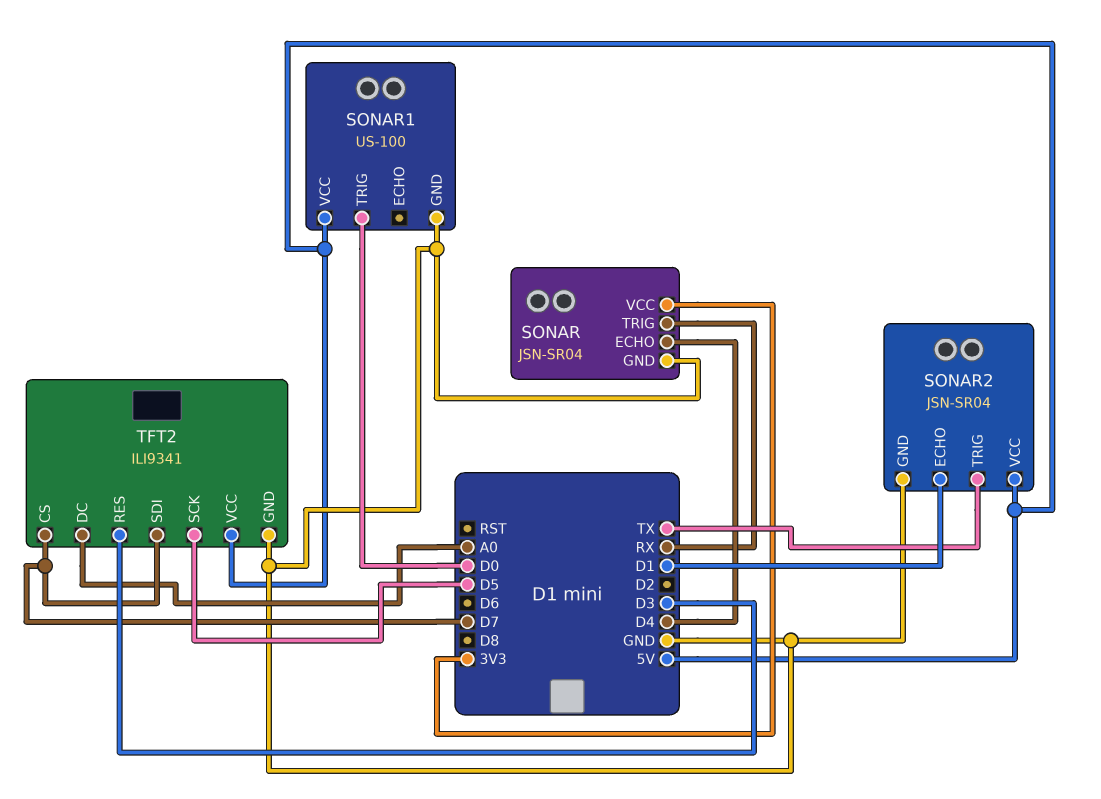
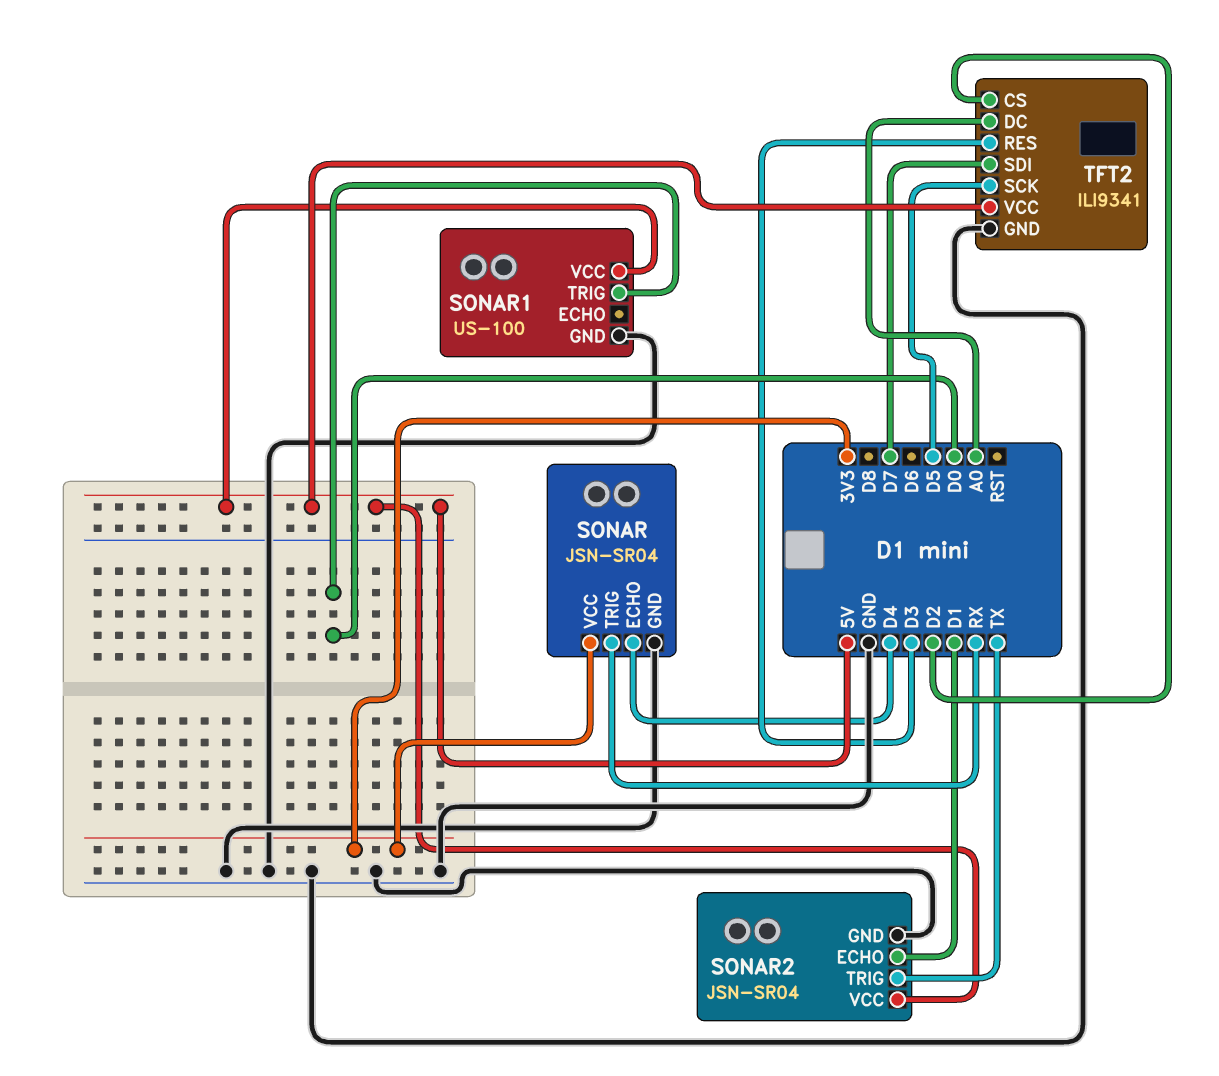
TFT2 pin CS: D7 -> D2

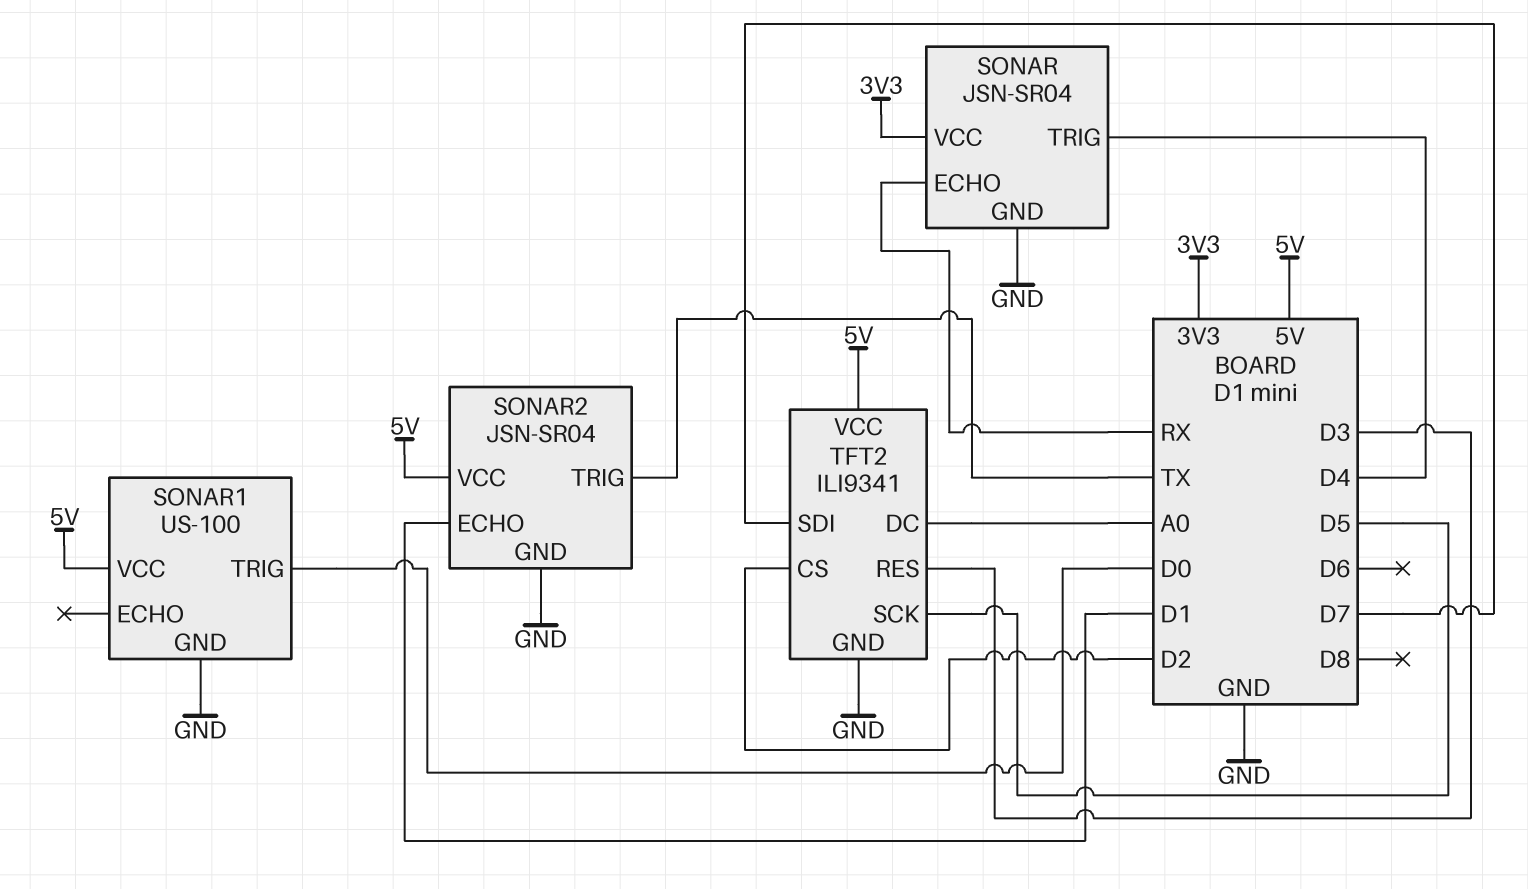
SONAR pin ECHO: D4 -> RX
SONAR pin TRIG: RX -> D4

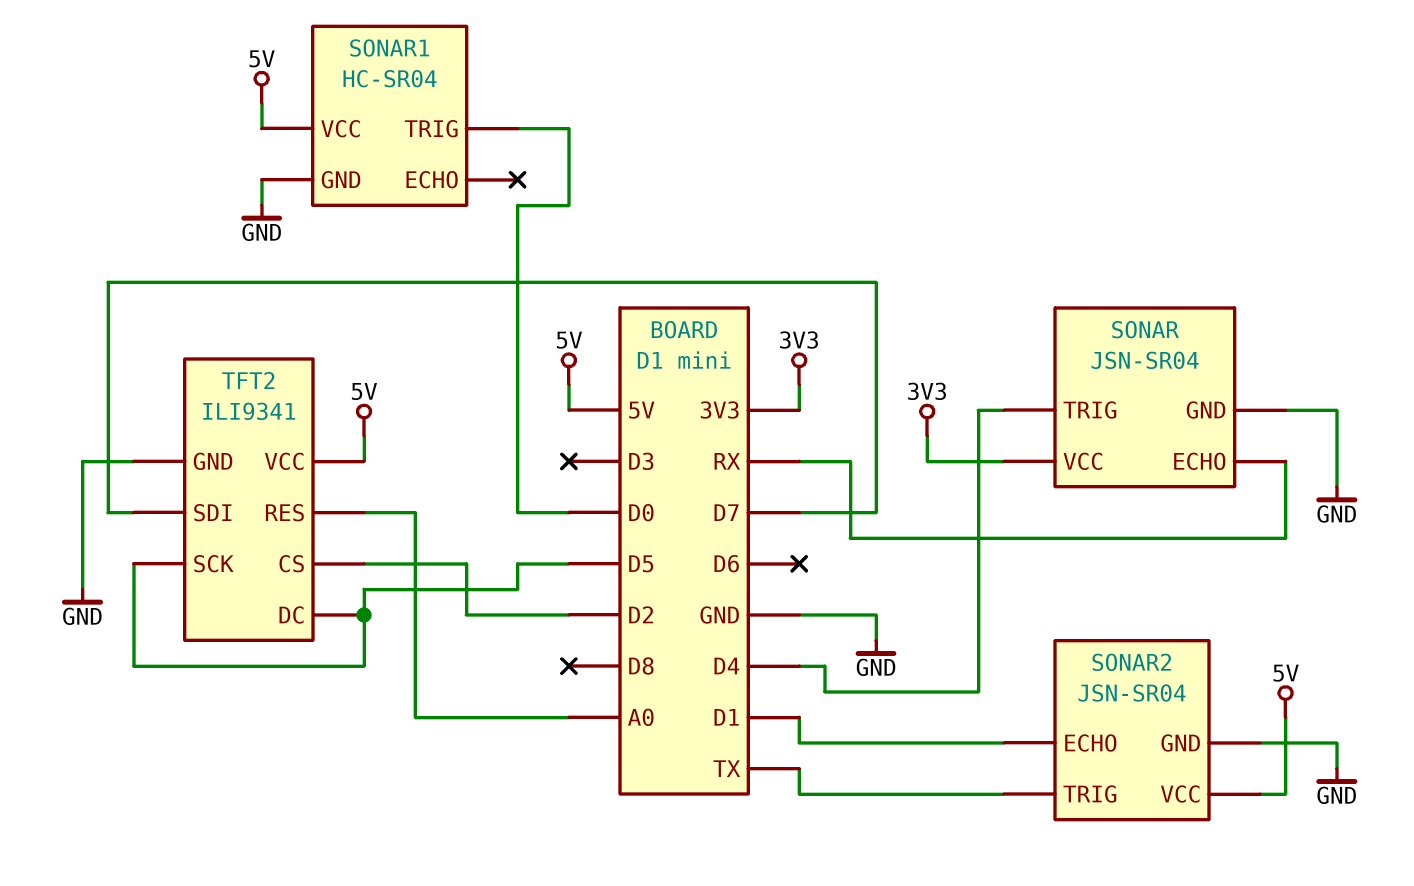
SONAR1: US-100 -> HC-SR04
TFT2 pin DC: A0 -> D5
TFT2 pin RES: D3 -> A0

